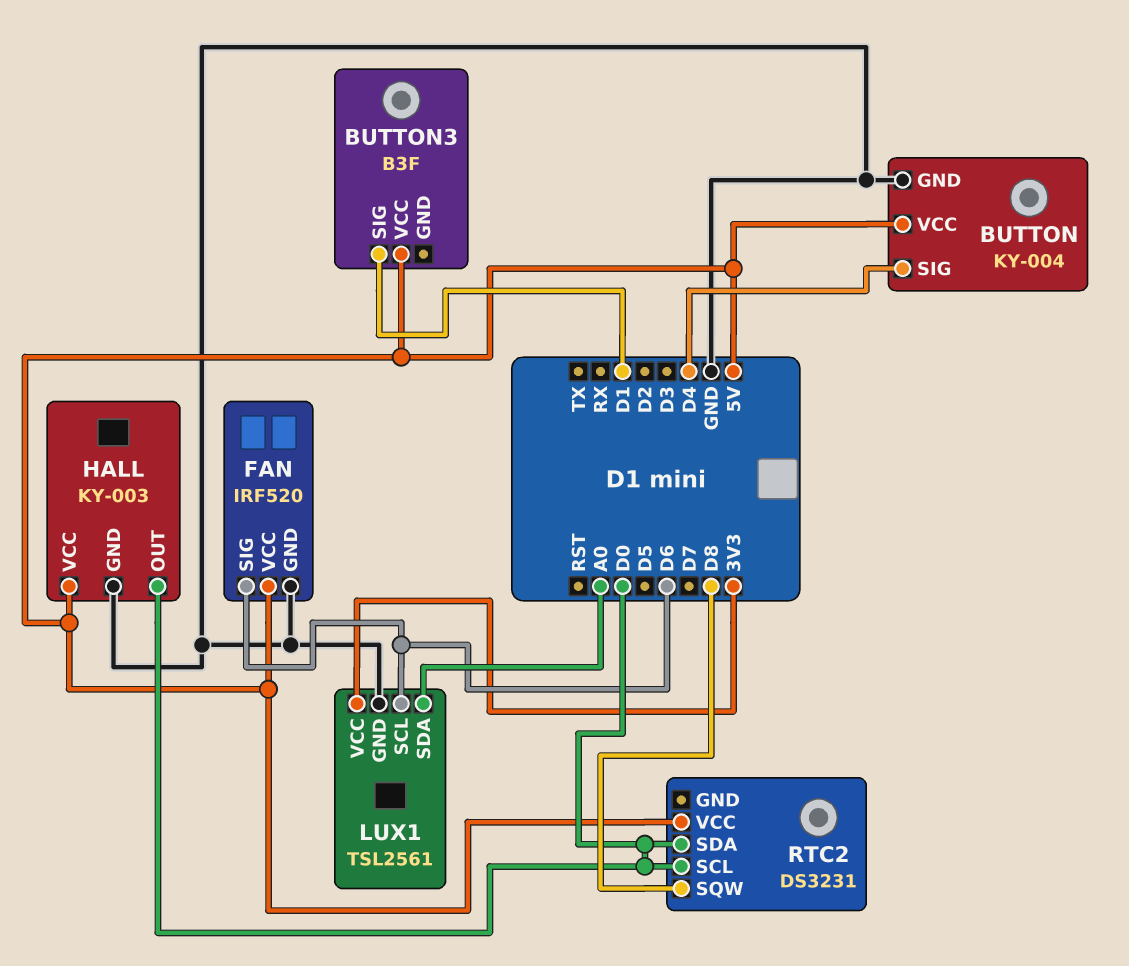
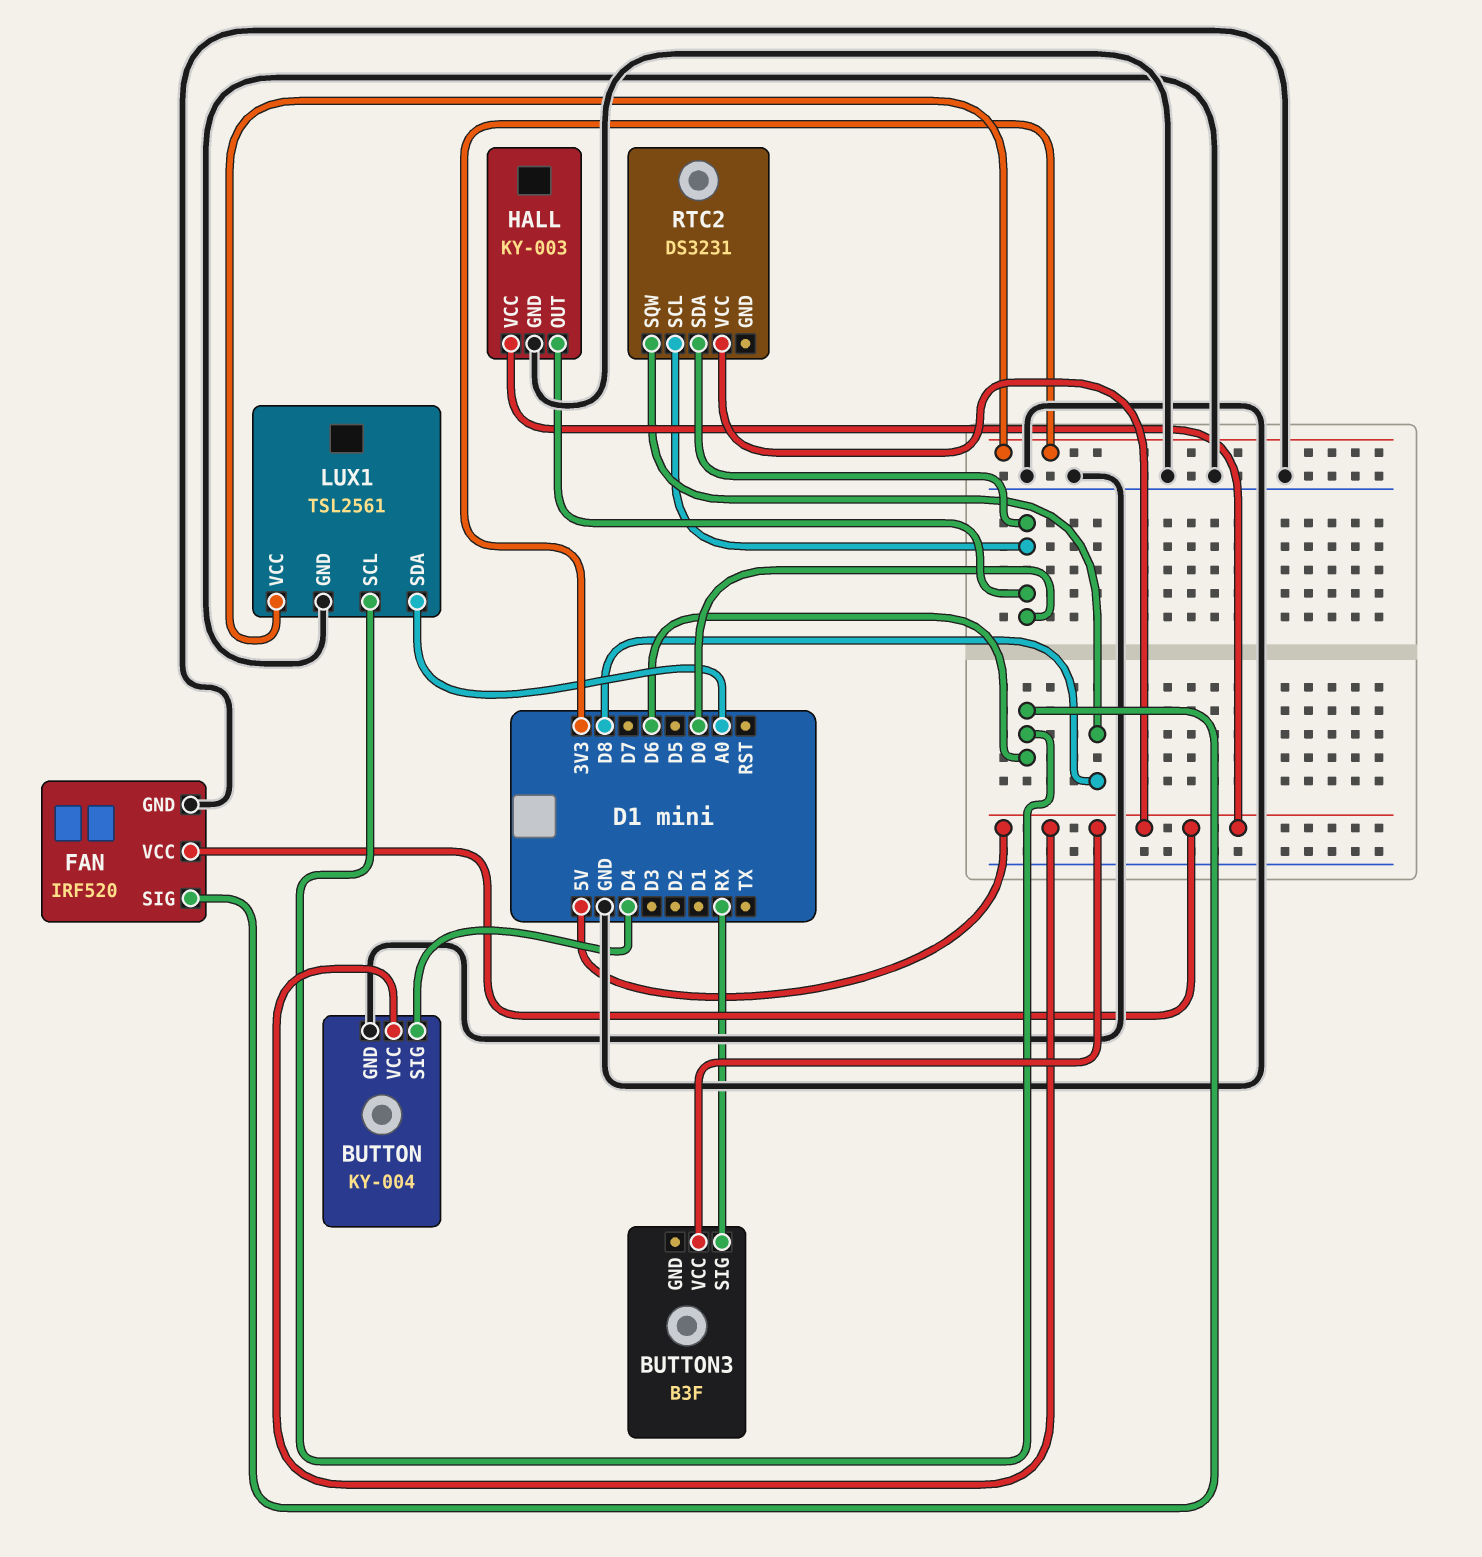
BUTTON3 pin SIG: D1 -> RX

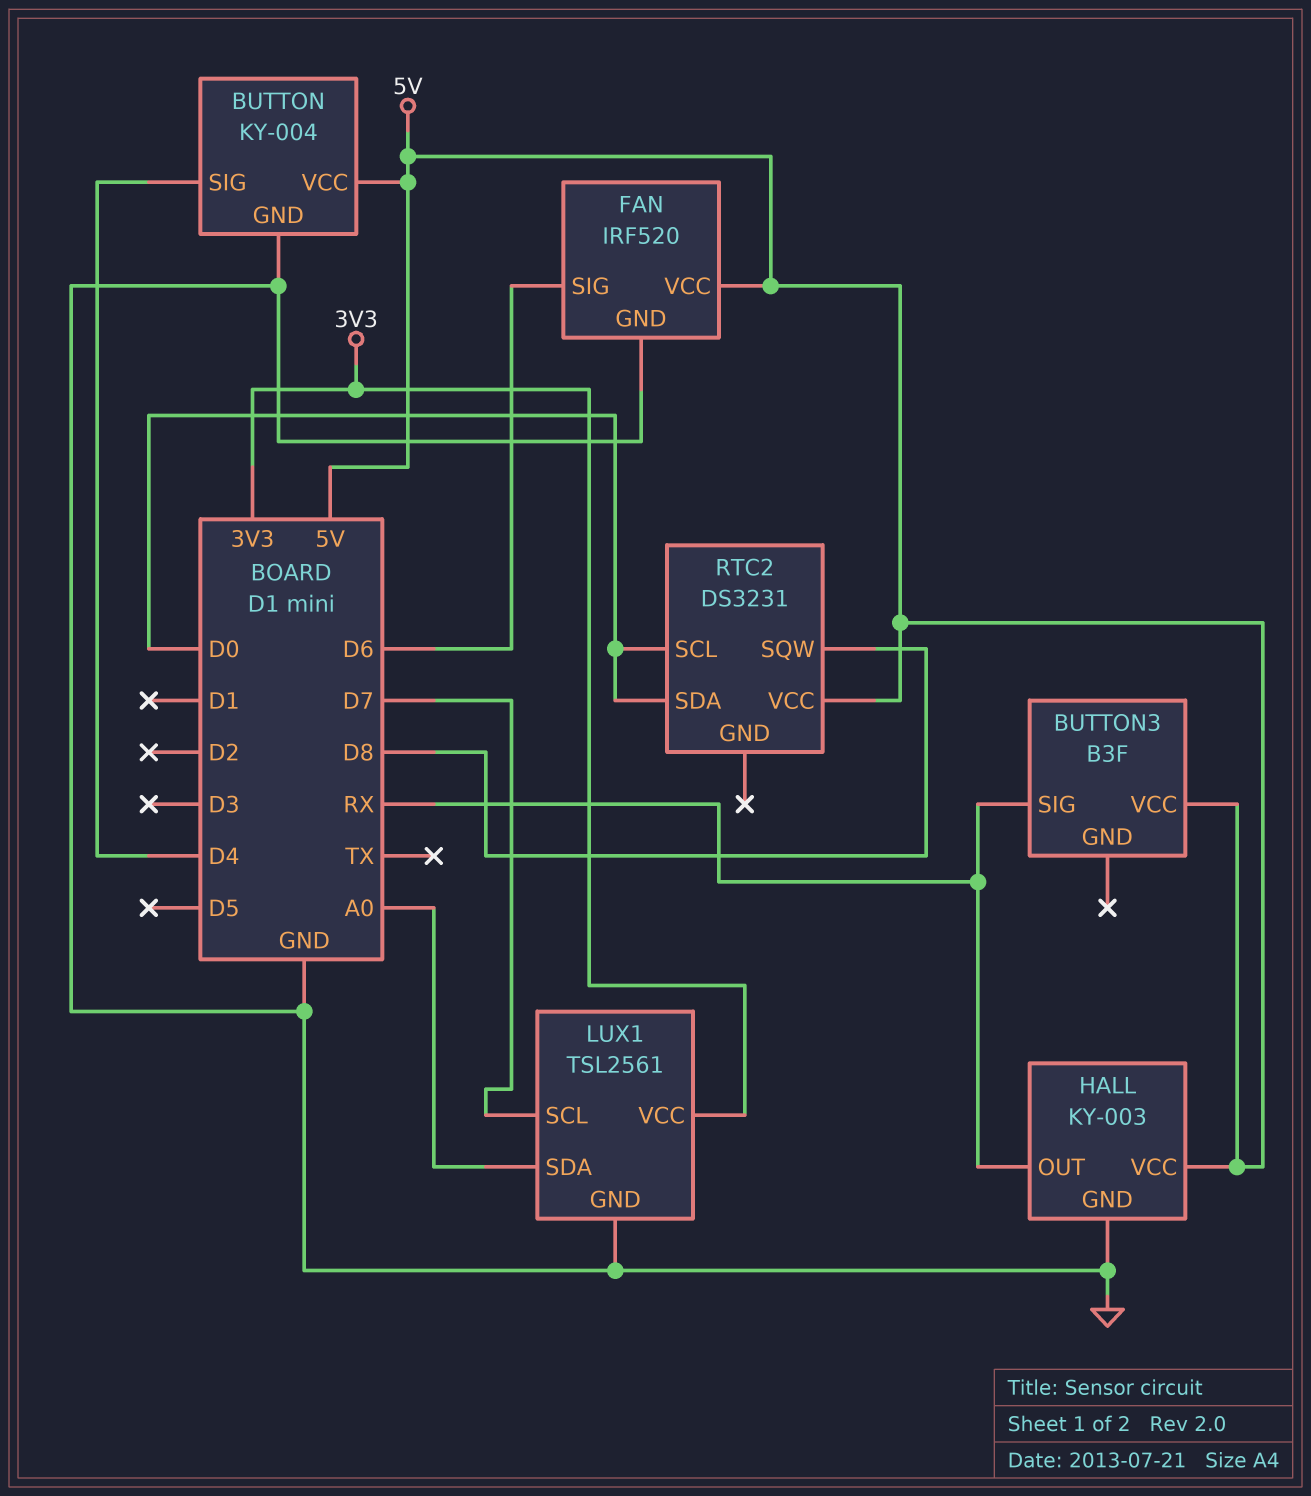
HALL pin OUT: D0 -> RX
LUX1 pin SCL: D6 -> D7

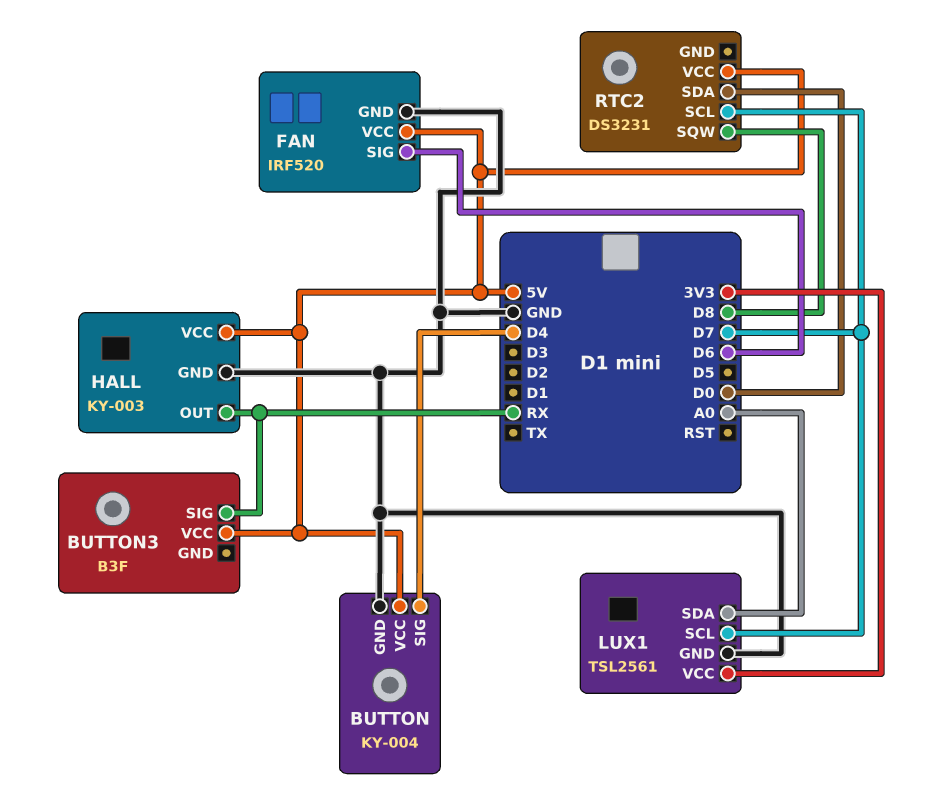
RTC2 pin SCL: D0 -> D7

